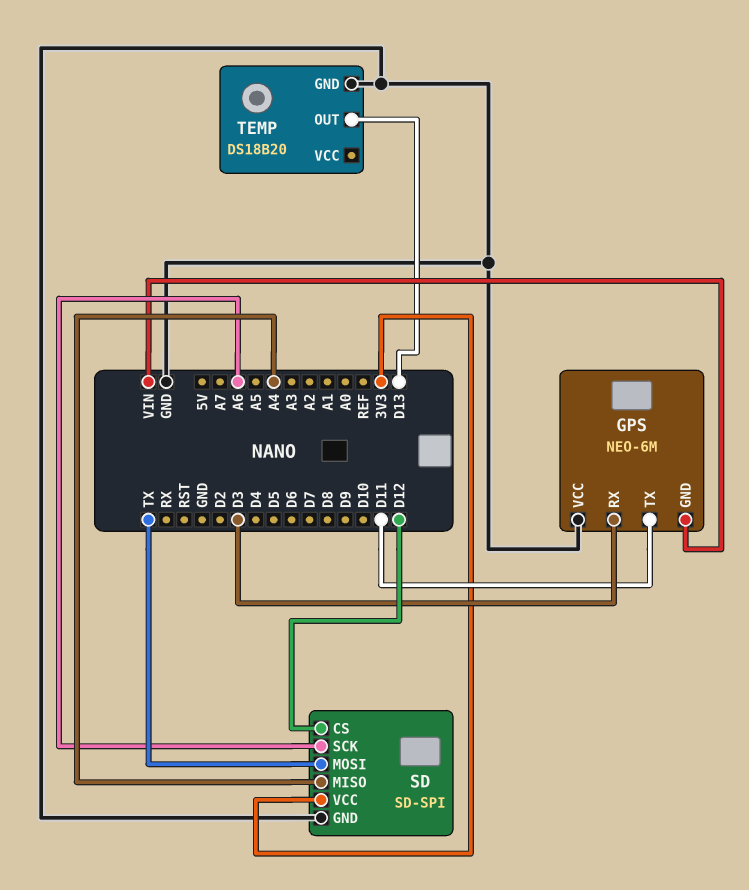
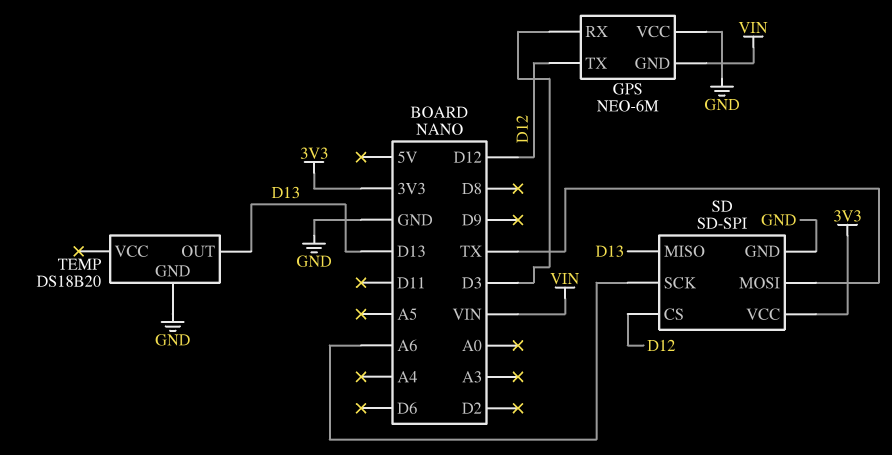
GPS pin TX: D11 -> D12
SD pin MISO: A4 -> D13

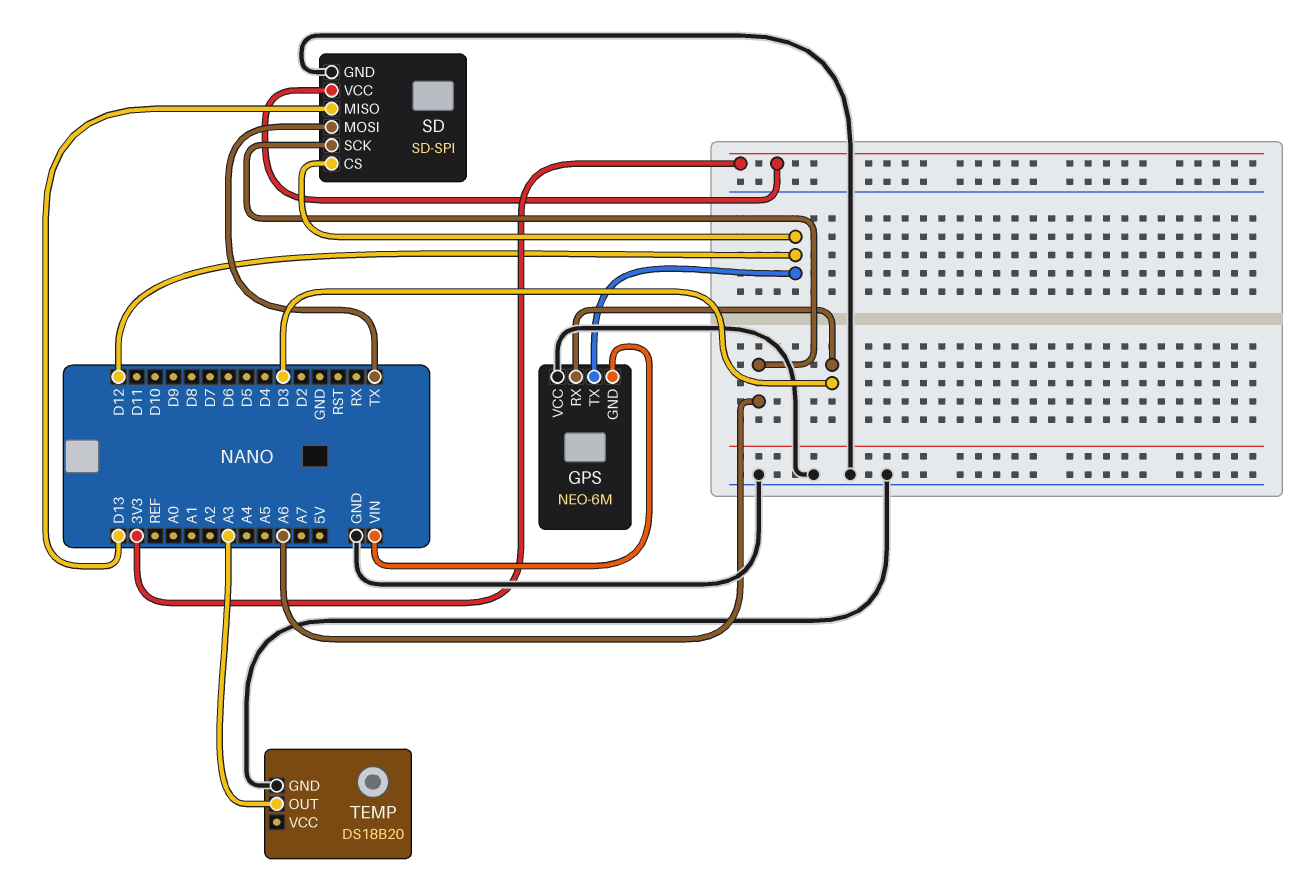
TEMP pin OUT: D13 -> A3

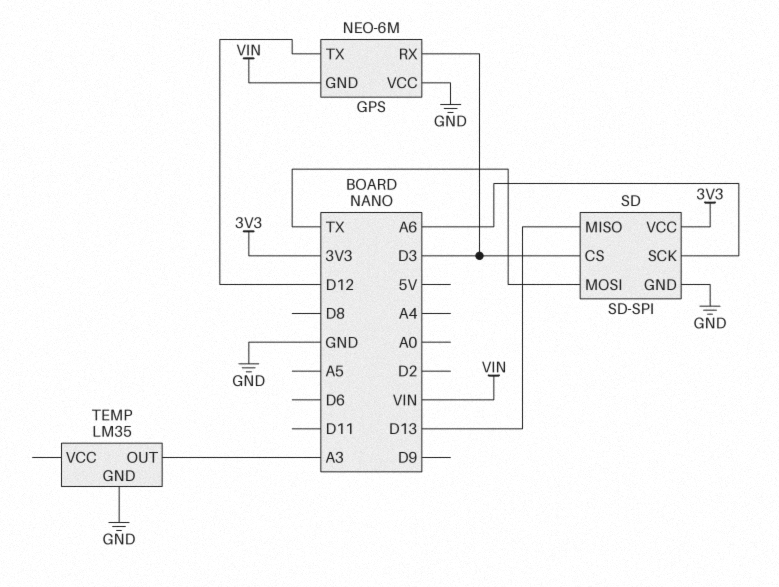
SD pin CS: D12 -> D3
TEMP: DS18B20 -> LM35

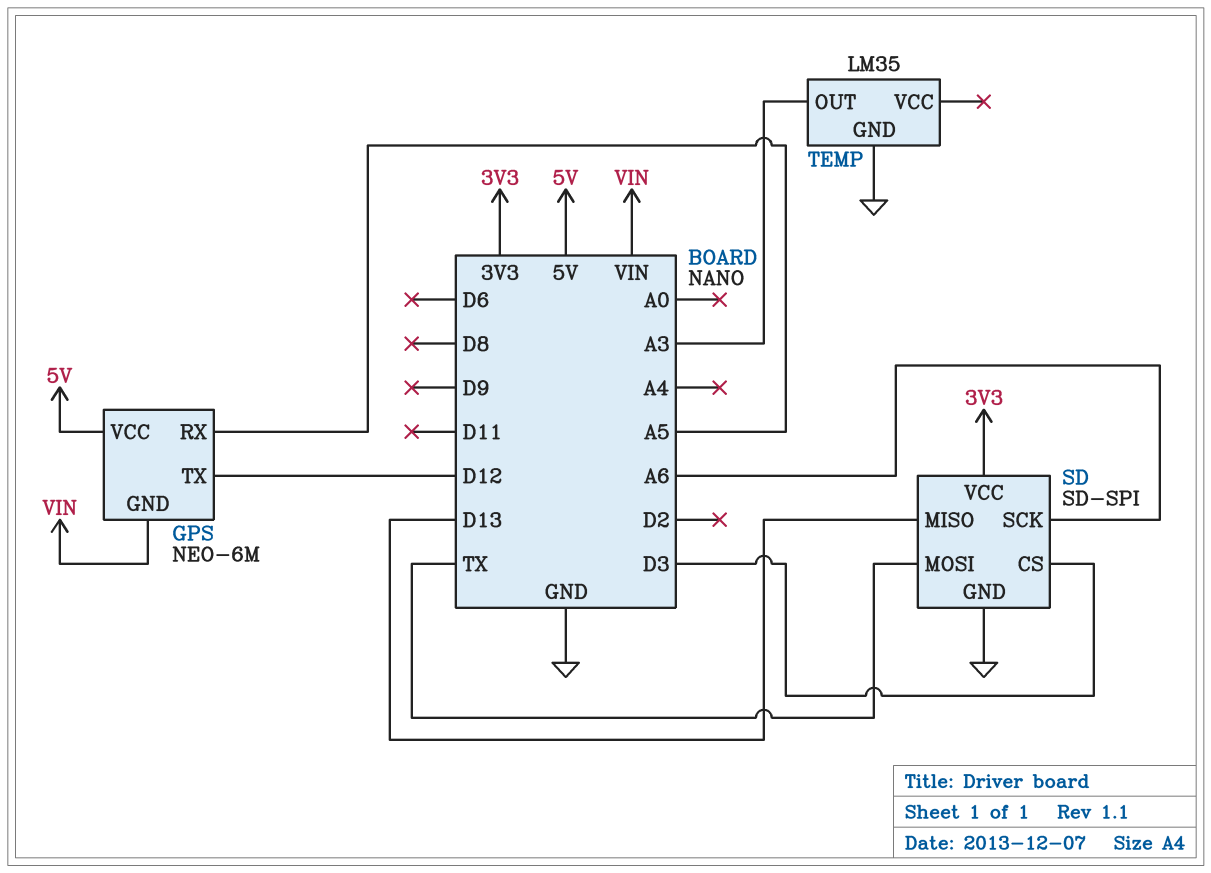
GPS pin RX: D3 -> A5
GPS pin VCC: GND -> 5V

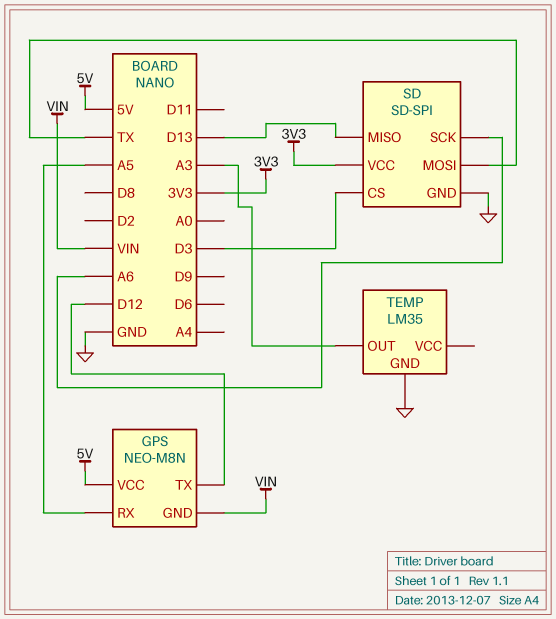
GPS: NEO-6M -> NEO-M8N

